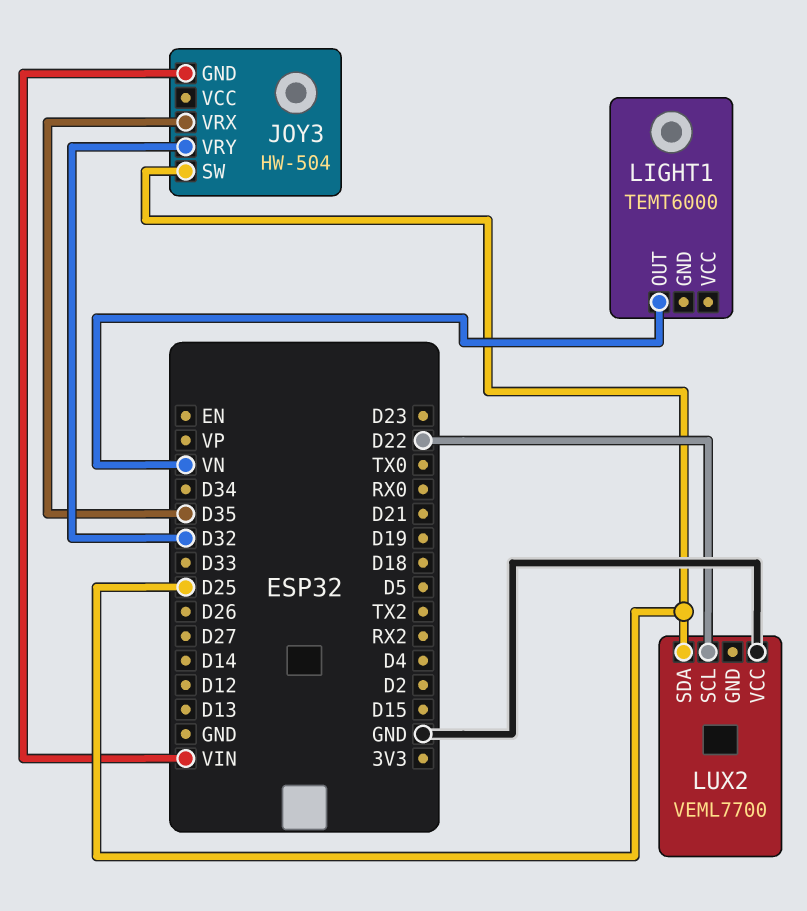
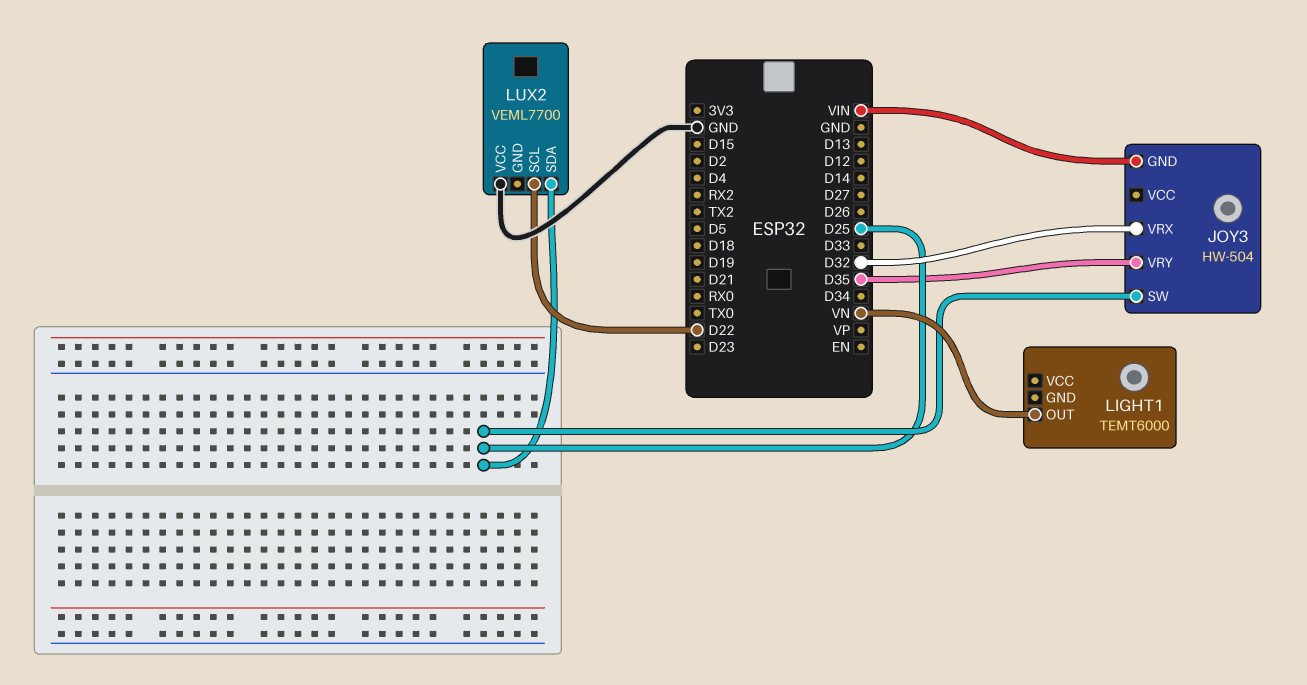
JOY3 pin VRX: D35 -> D32
JOY3 pin VRY: D32 -> D35

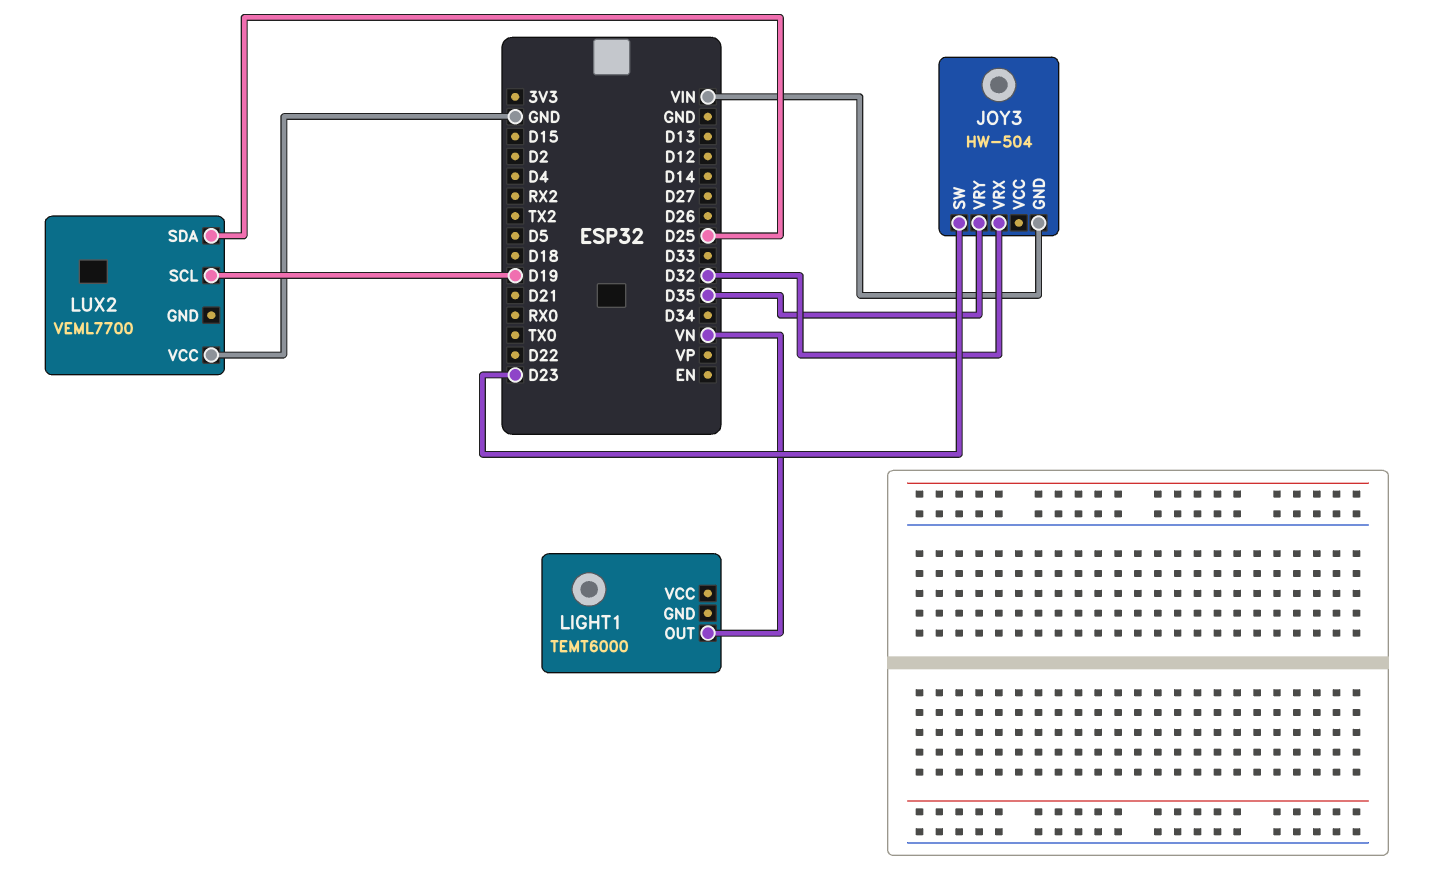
JOY3 pin SW: D25 -> D23
LUX2 pin SCL: D22 -> D19

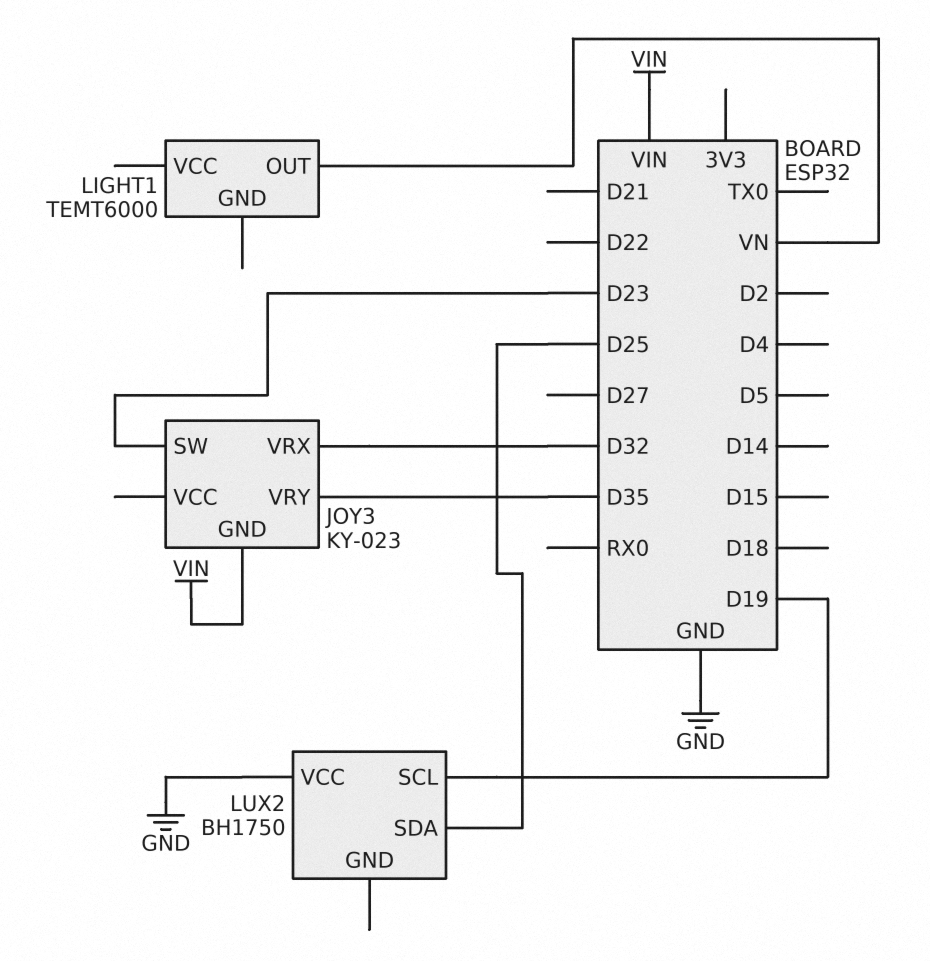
JOY3: HW-504 -> KY-023
LUX2: VEML7700 -> BH1750

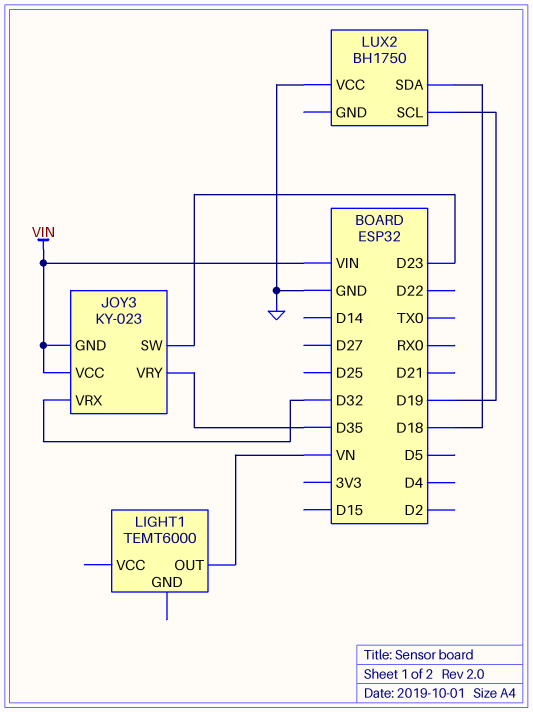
JOY3 pin VCC: none -> VIN
LUX2 pin SDA: D25 -> D18

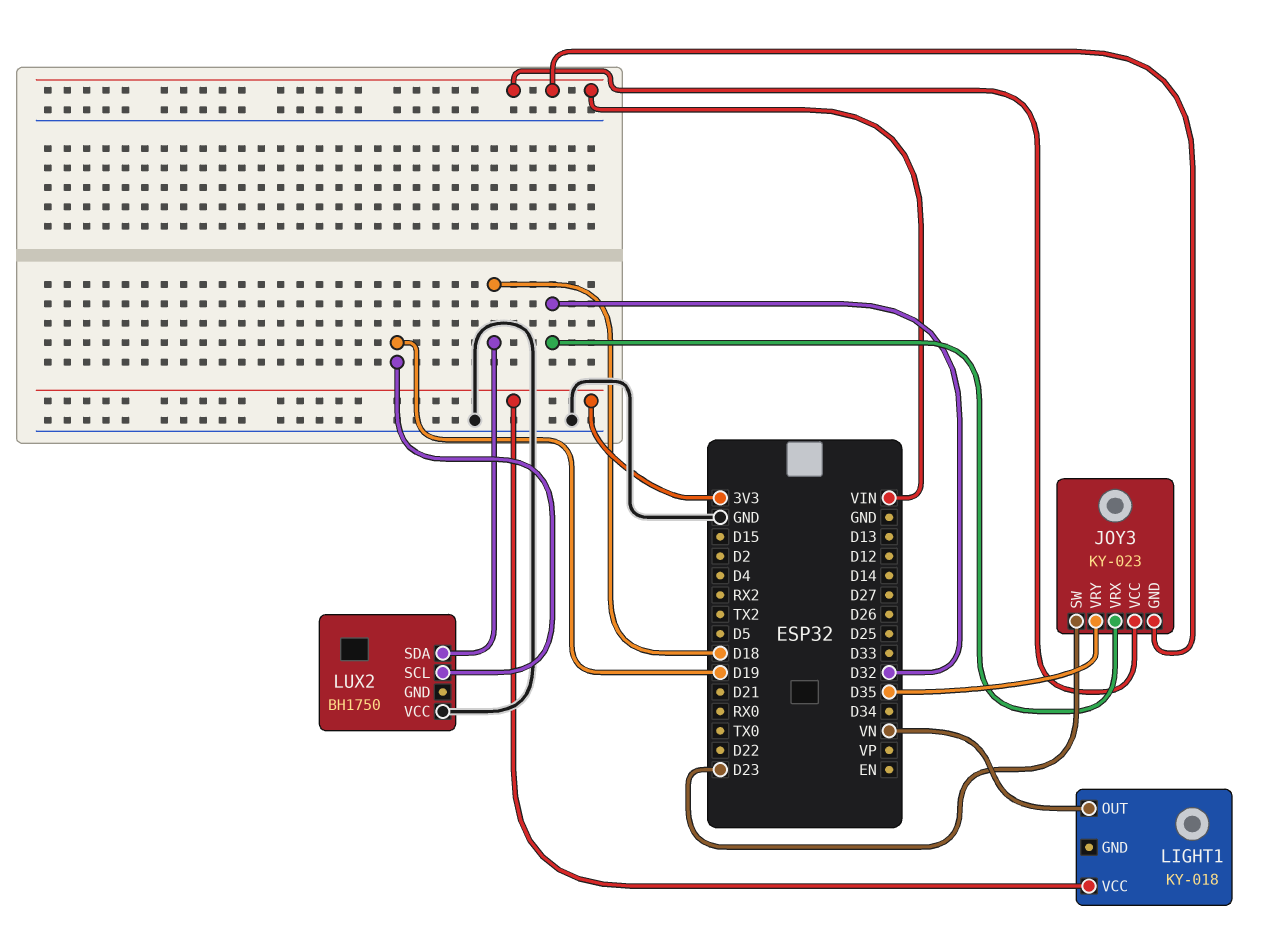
LIGHT1: TEMT6000 -> KY-018
LIGHT1 pin VCC: none -> 3V3

